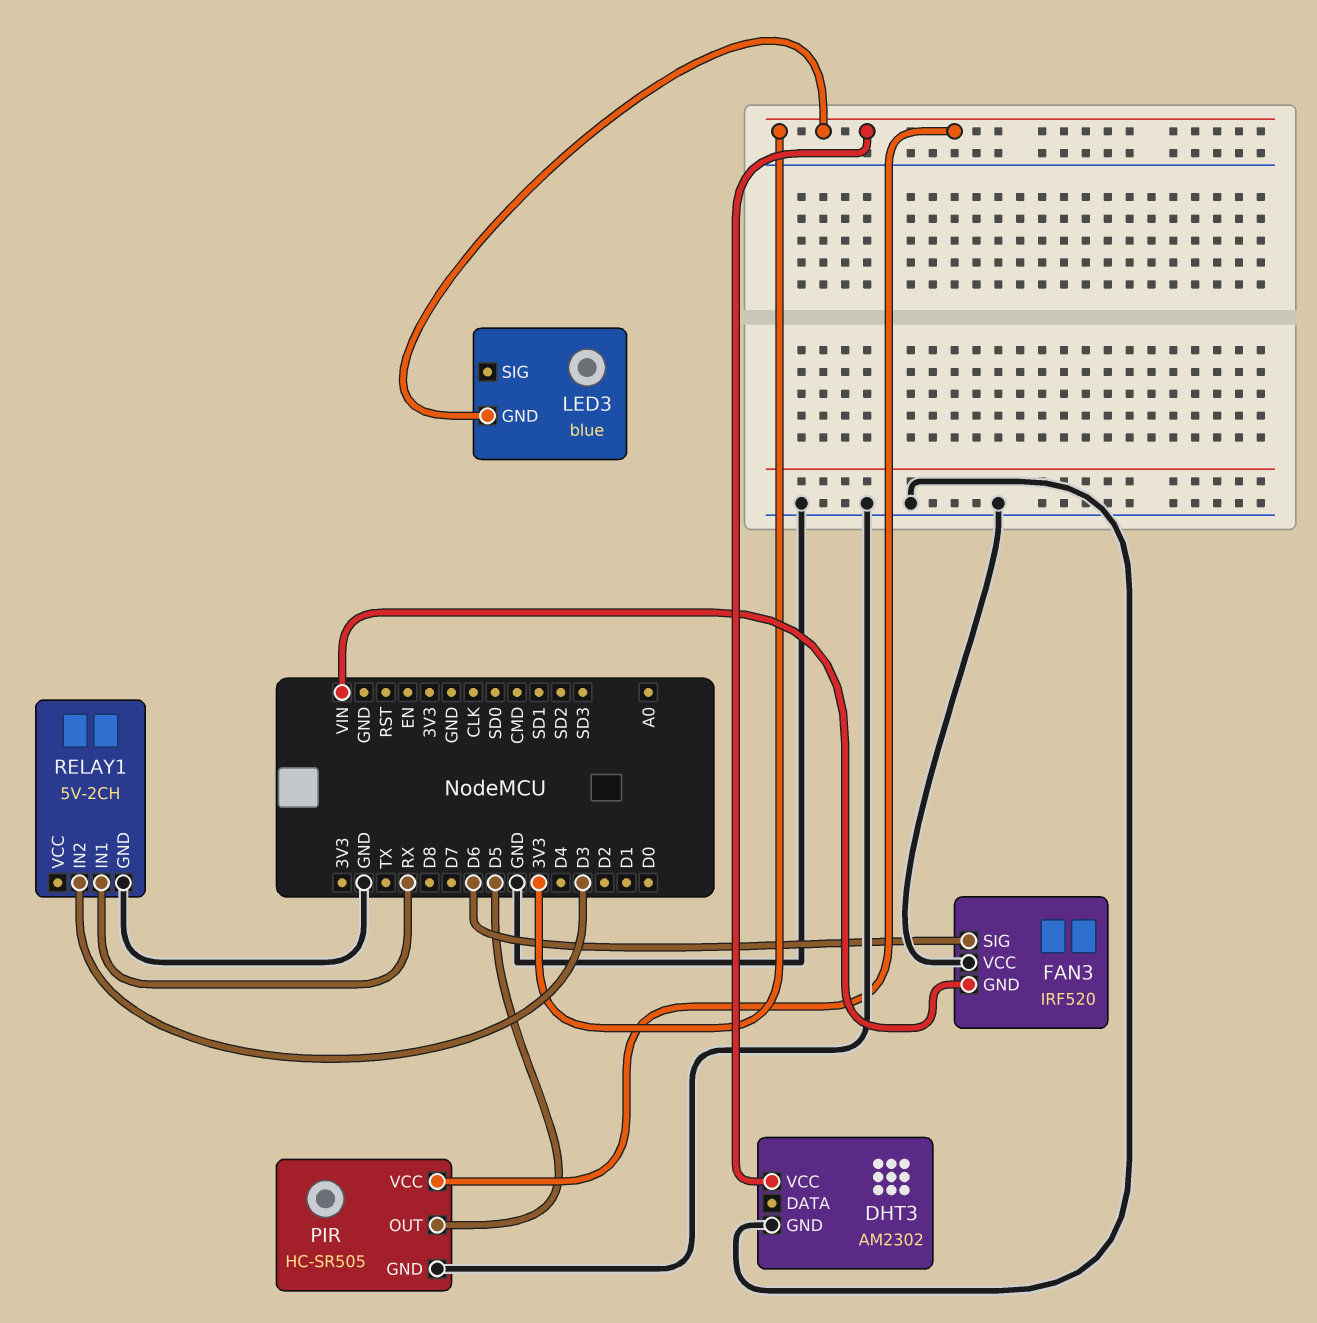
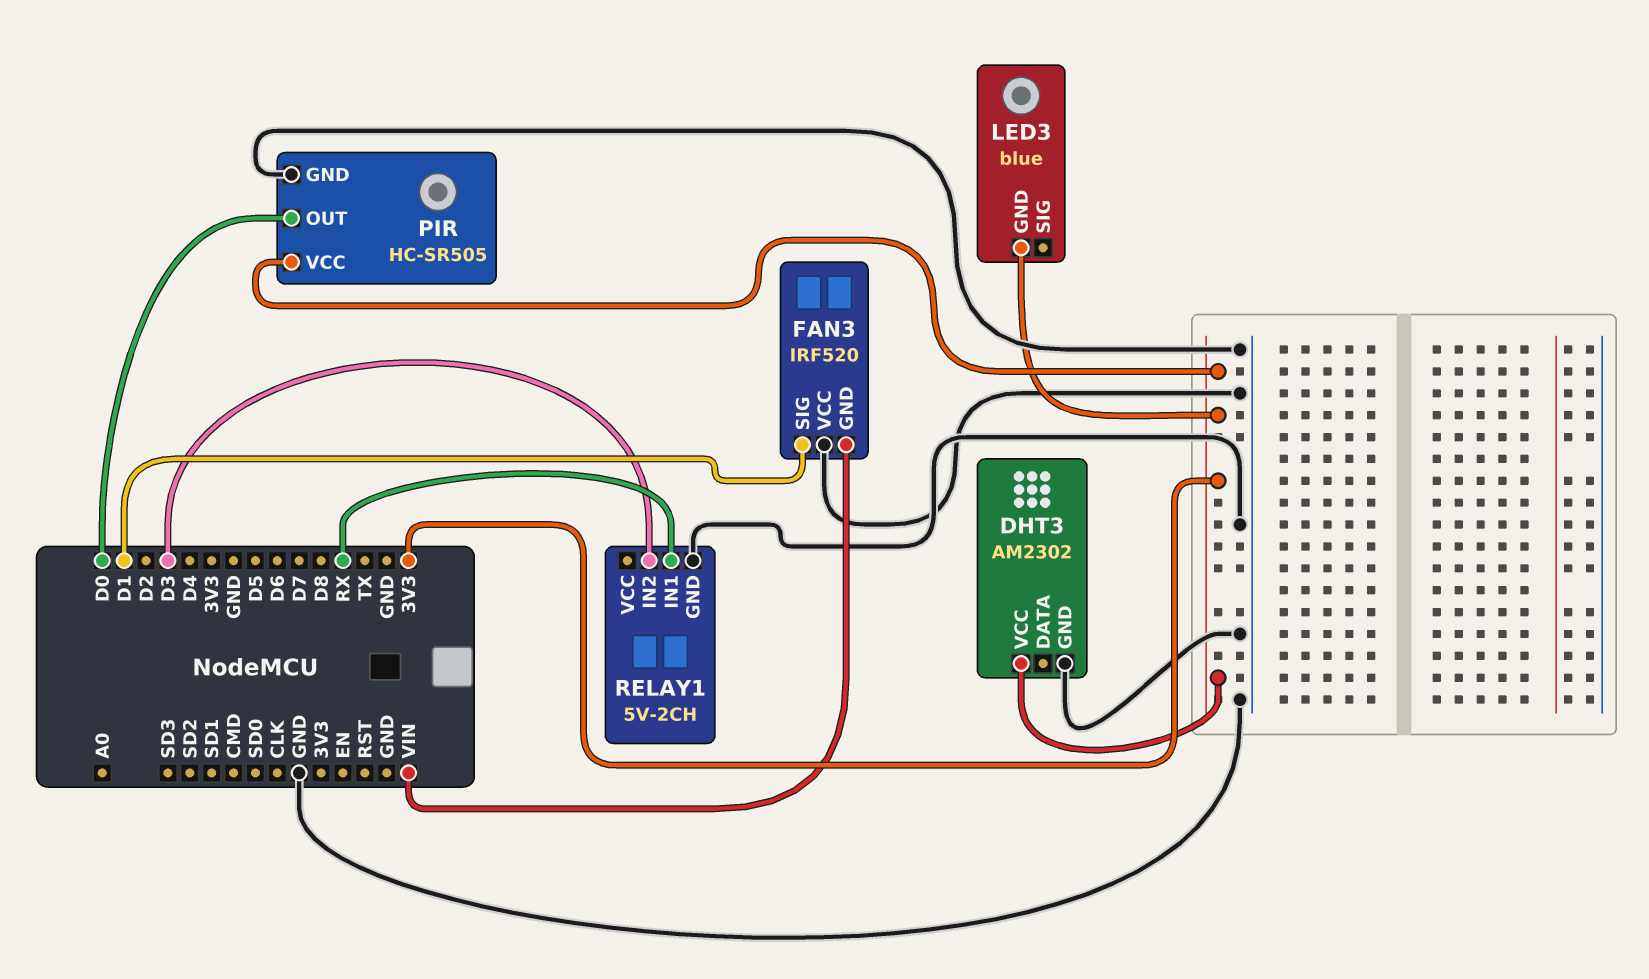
FAN3 pin SIG: D6 -> D1
PIR pin OUT: D5 -> D0

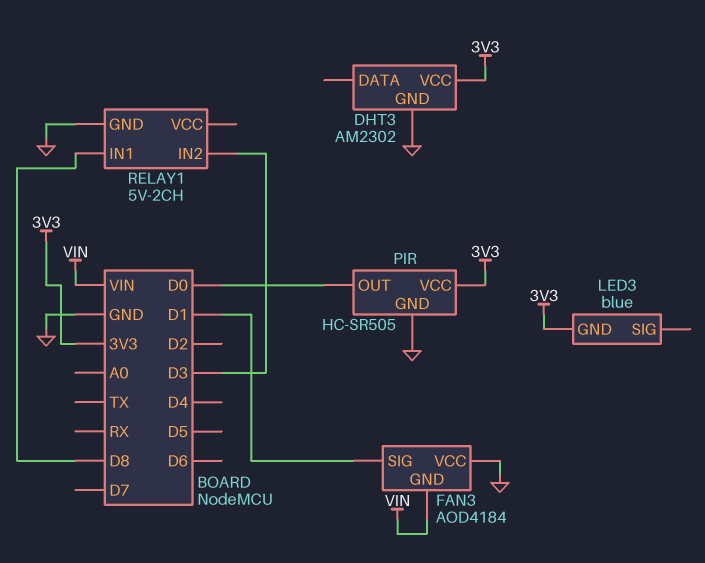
FAN3: IRF520 -> AOD4184
RELAY1 pin IN1: RX -> D8

